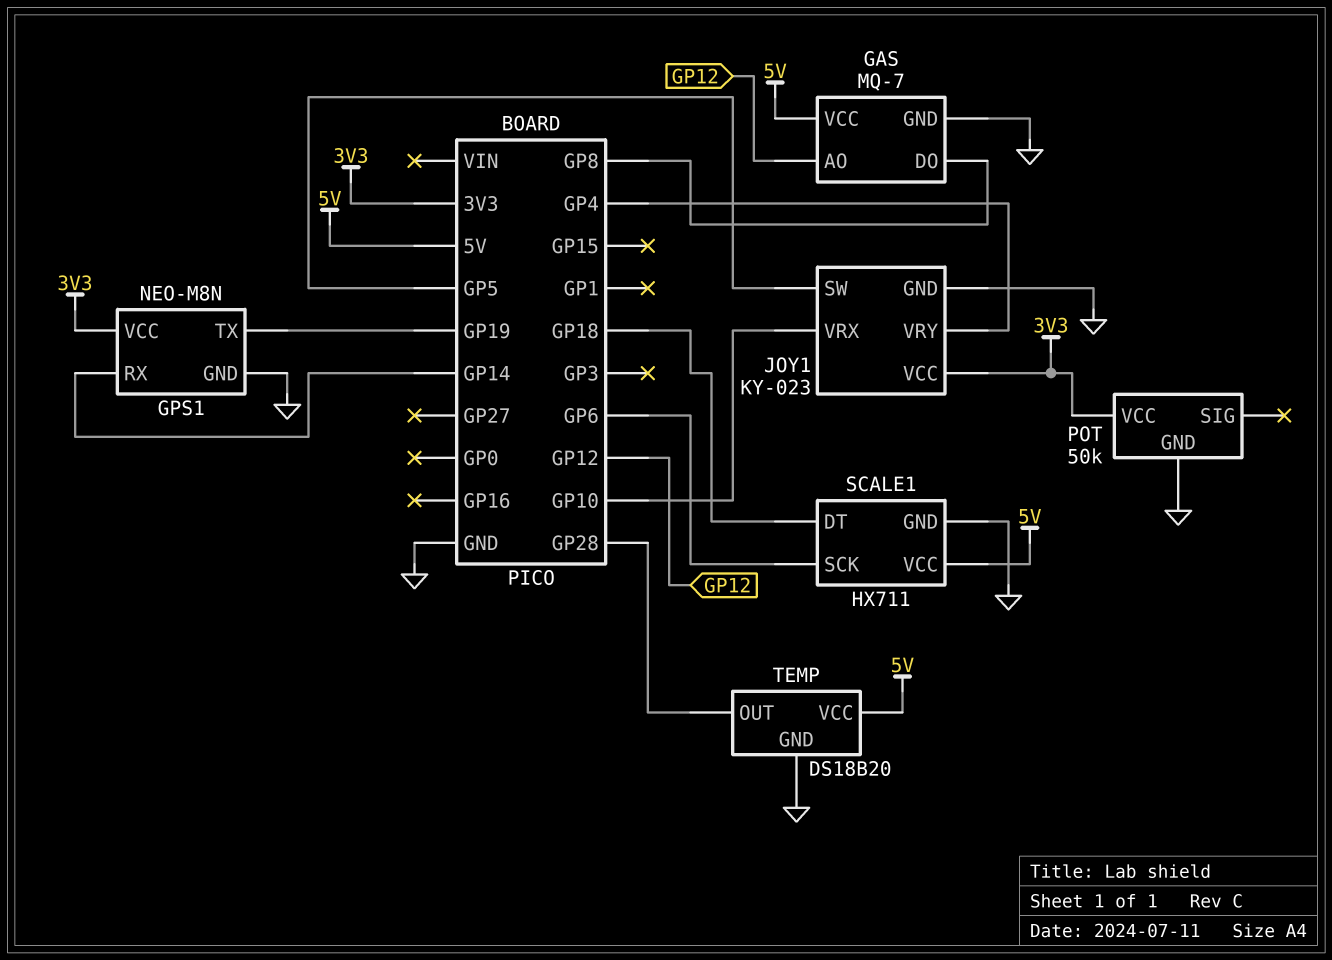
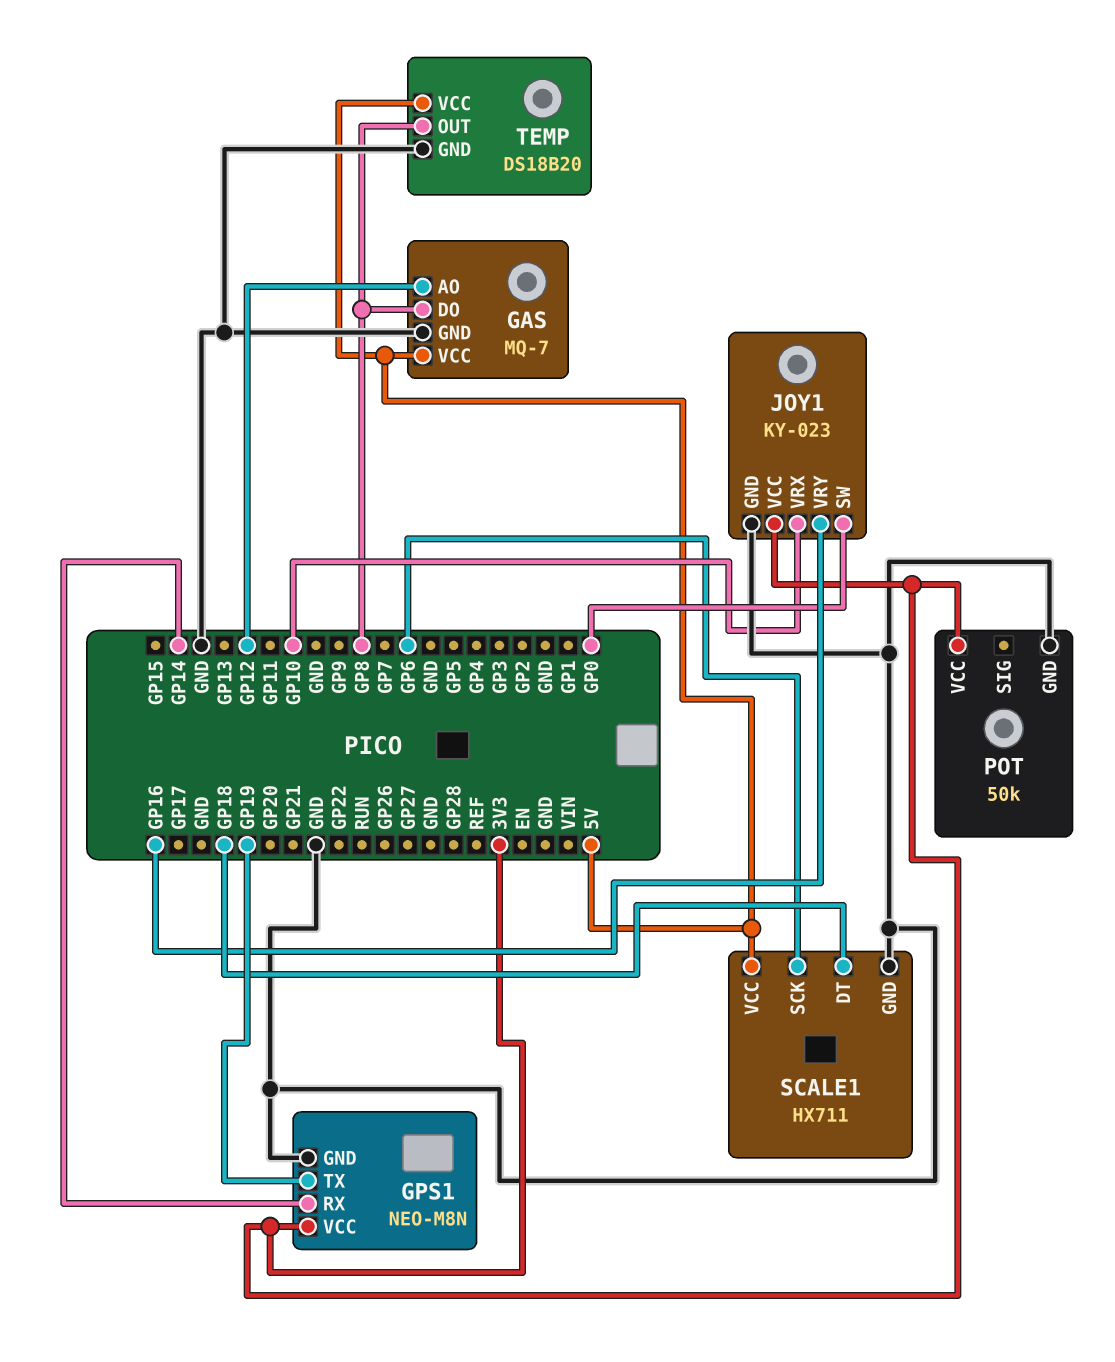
JOY1 pin SW: GP5 -> GP0
JOY1 pin VRY: GP4 -> GP16
TEMP pin OUT: GP28 -> GP8

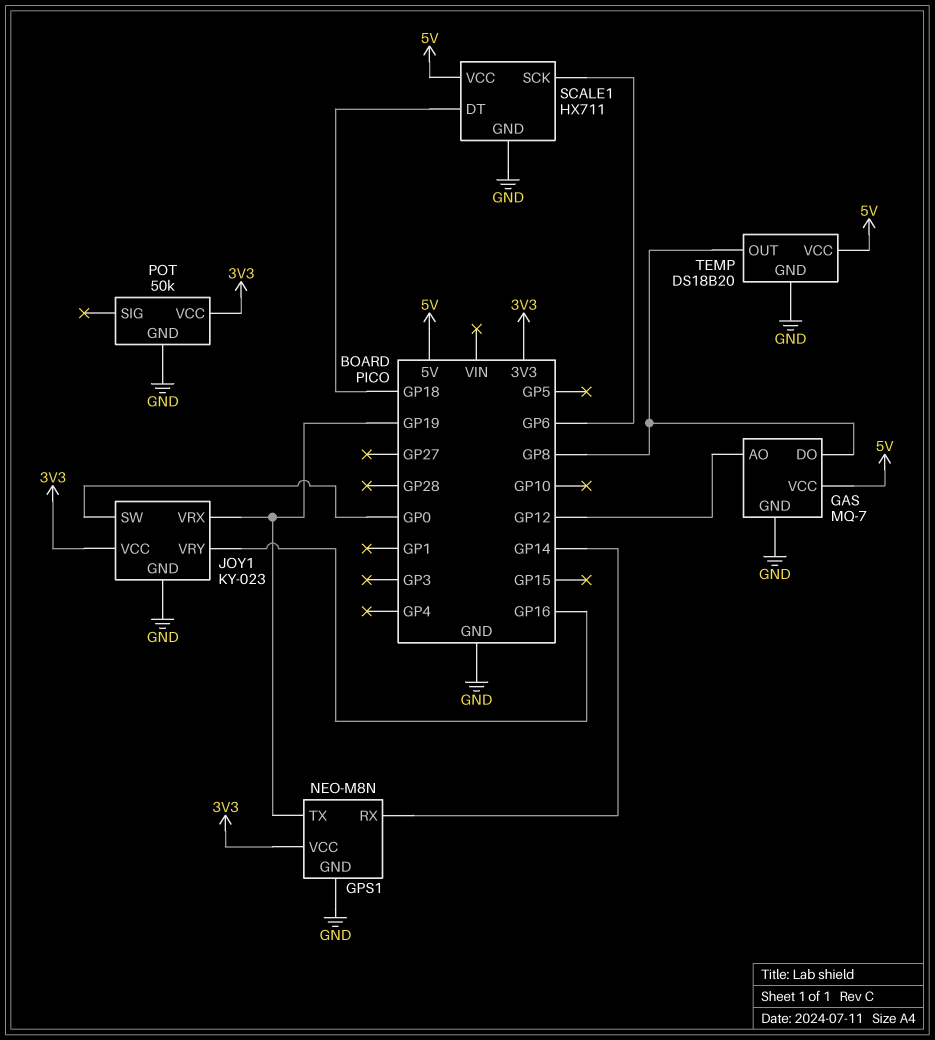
JOY1 pin VRX: GP10 -> GP19

